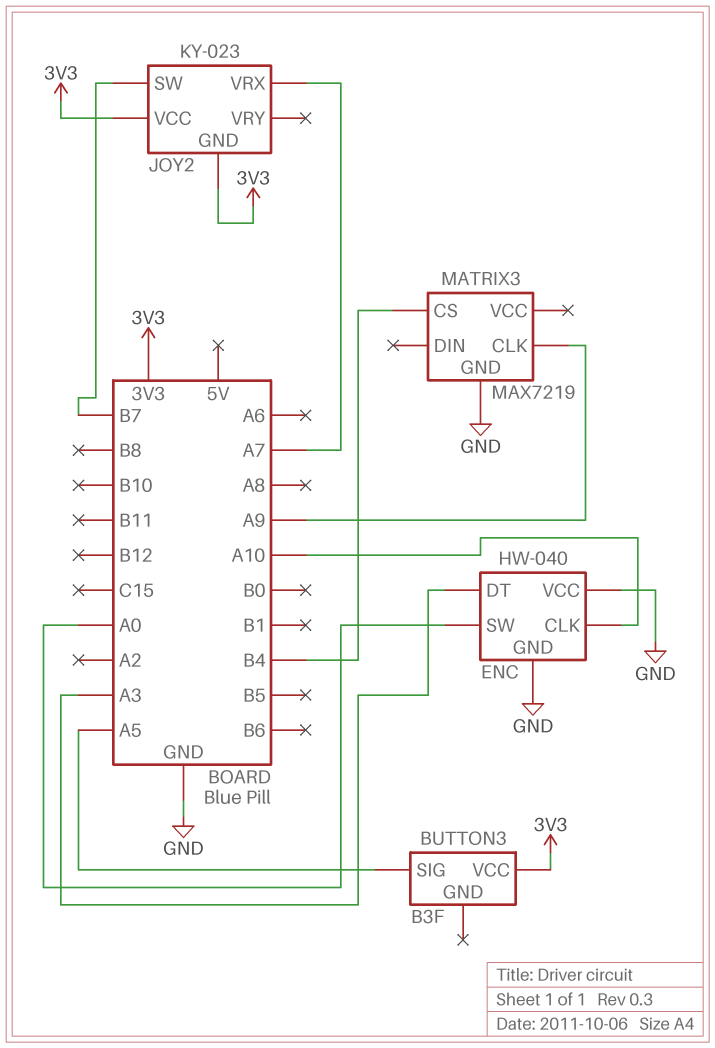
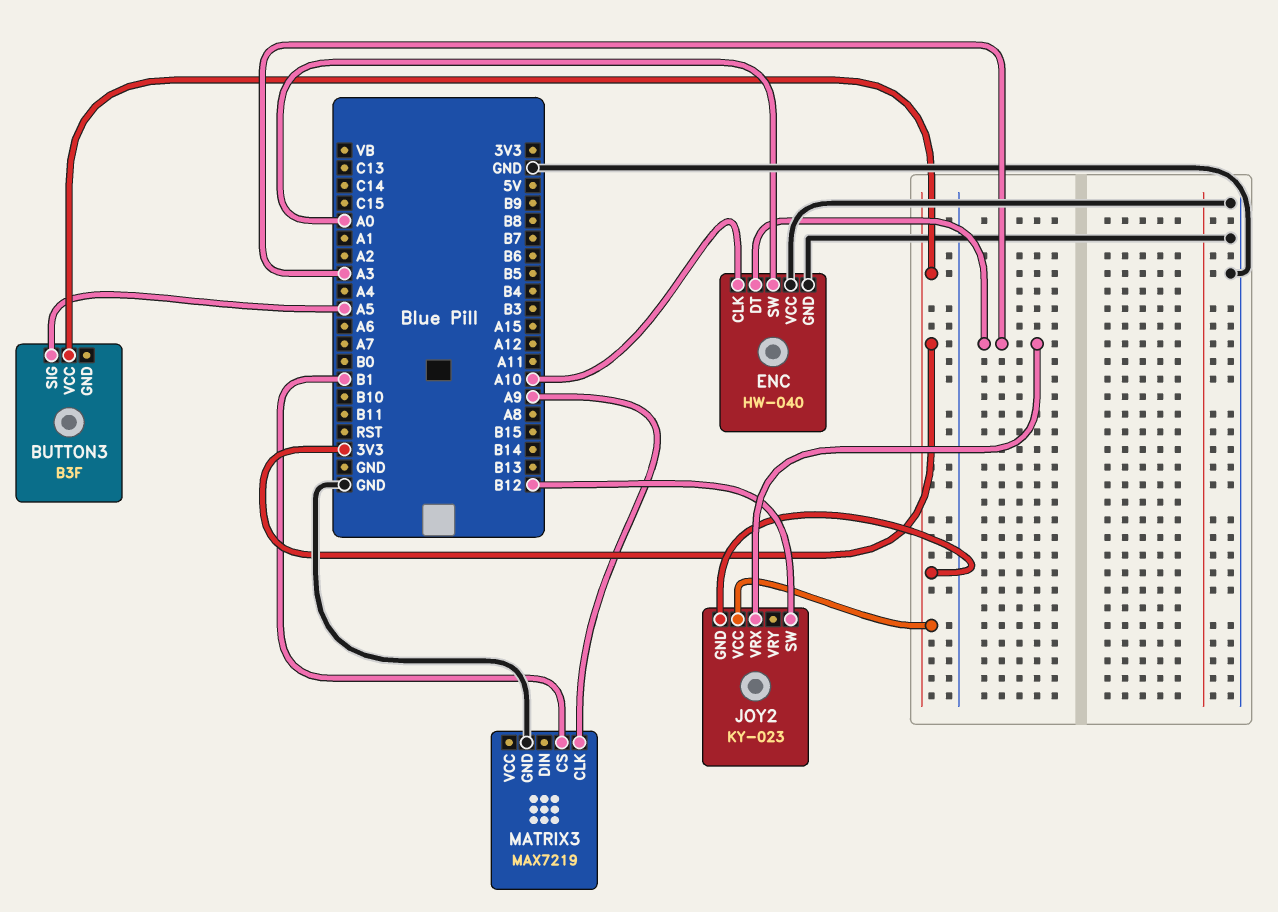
JOY2 pin SW: B7 -> B12
JOY2 pin VRX: A7 -> A3
MATRIX3 pin CS: B4 -> B1

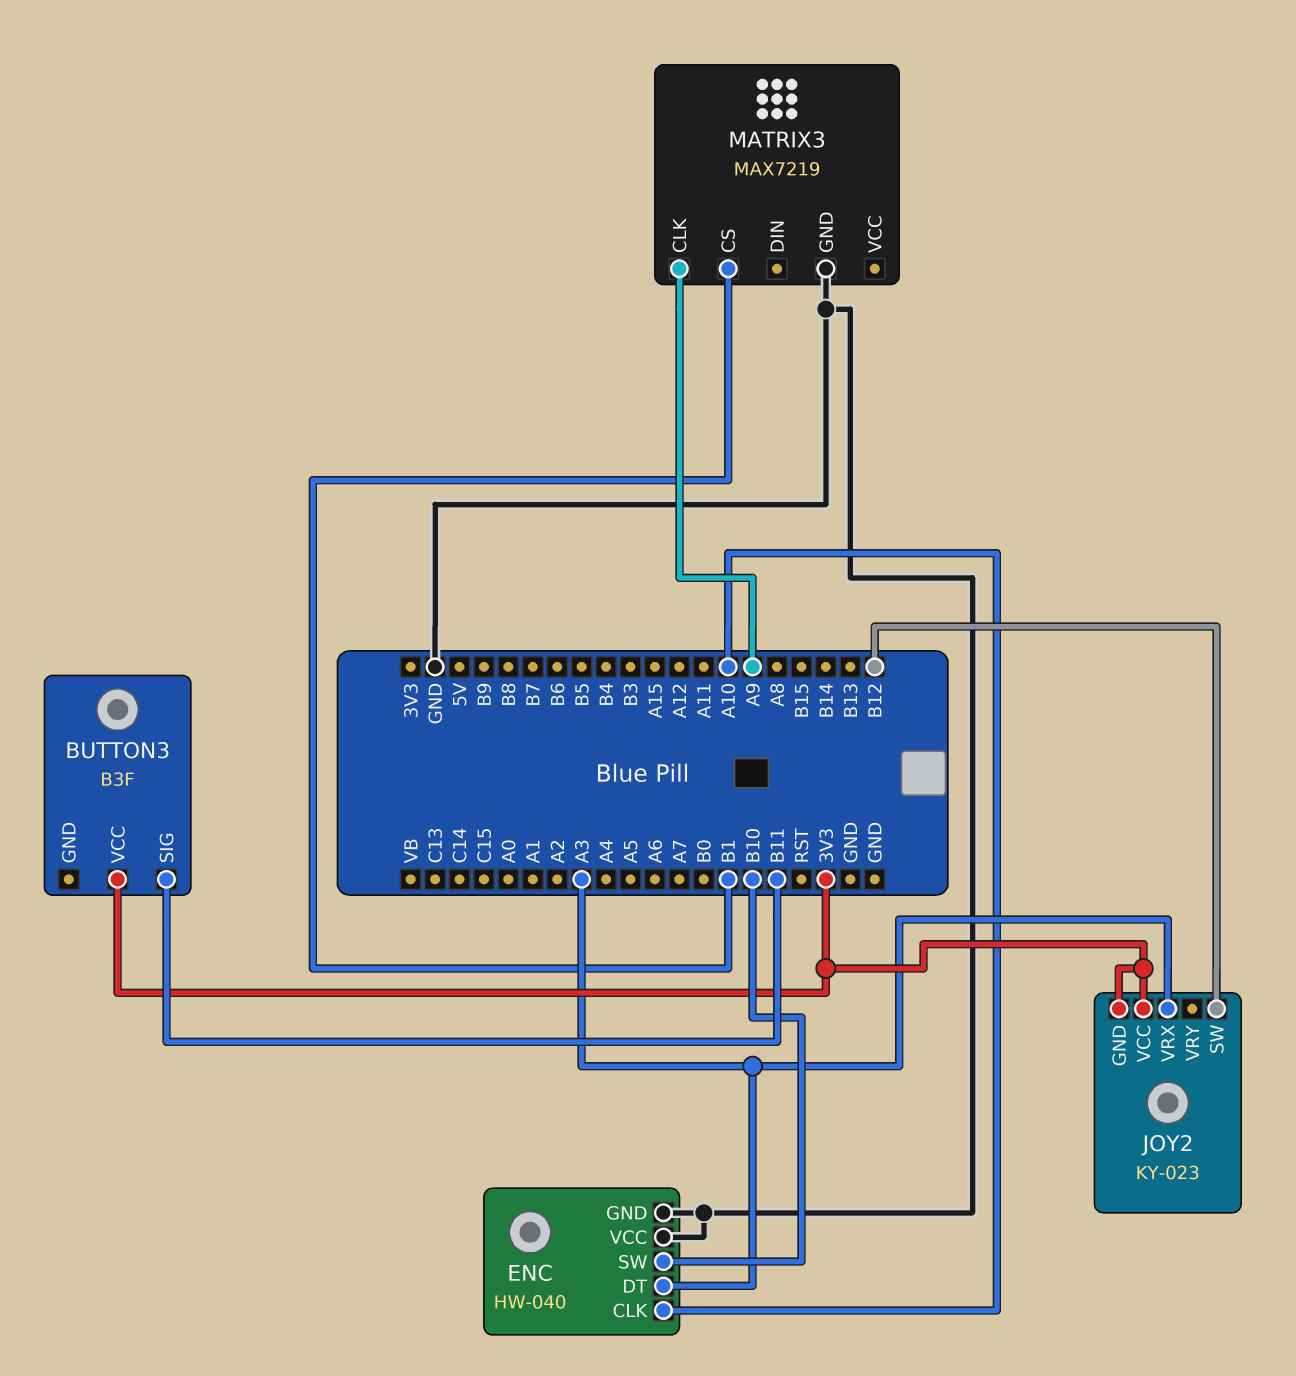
BUTTON3 pin SIG: A5 -> B11
ENC pin SW: A0 -> B10

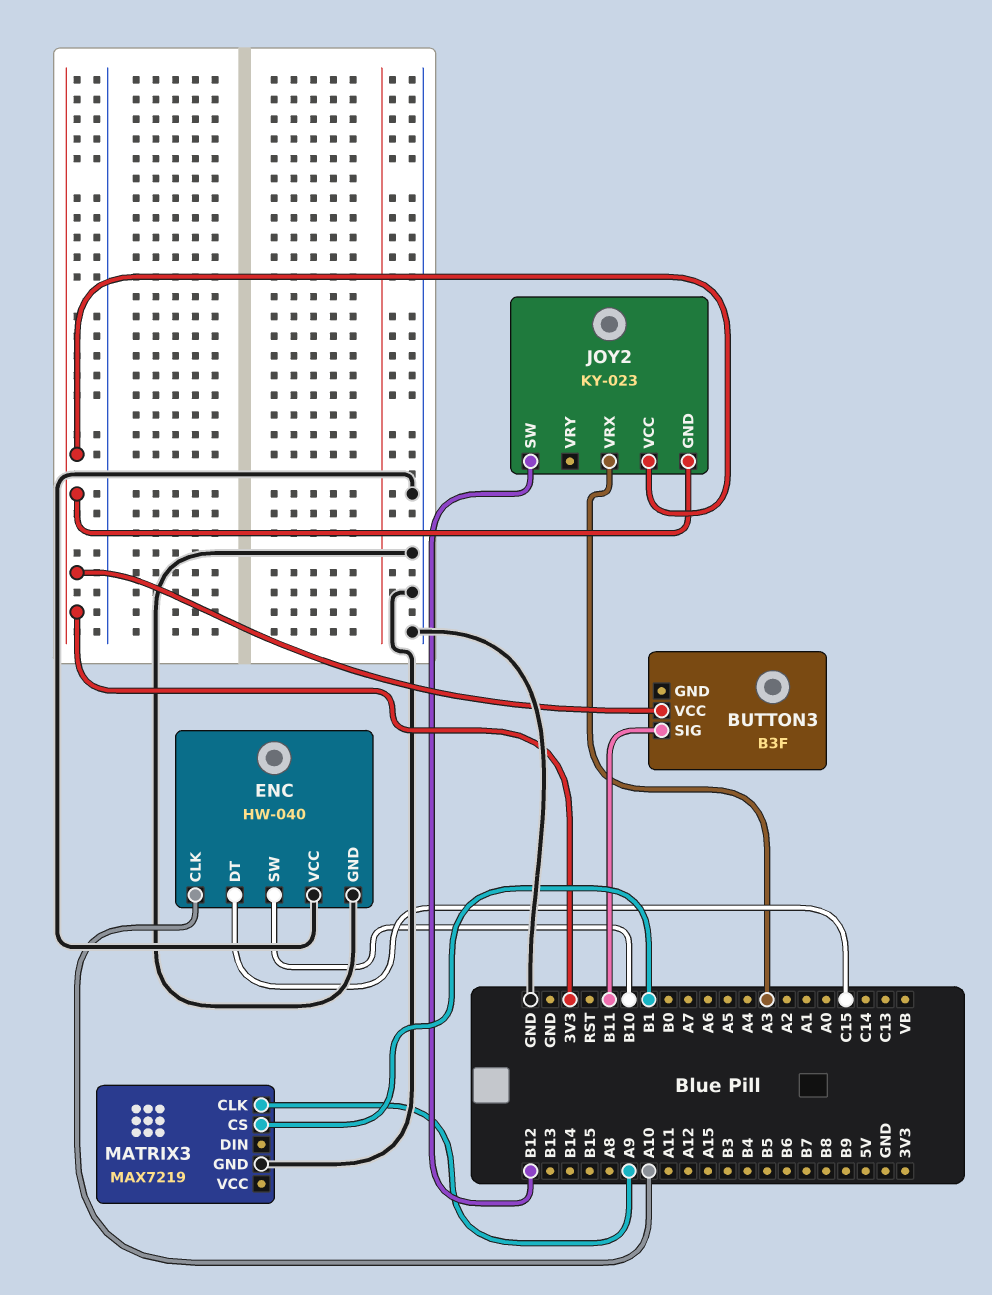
ENC pin DT: A3 -> C15

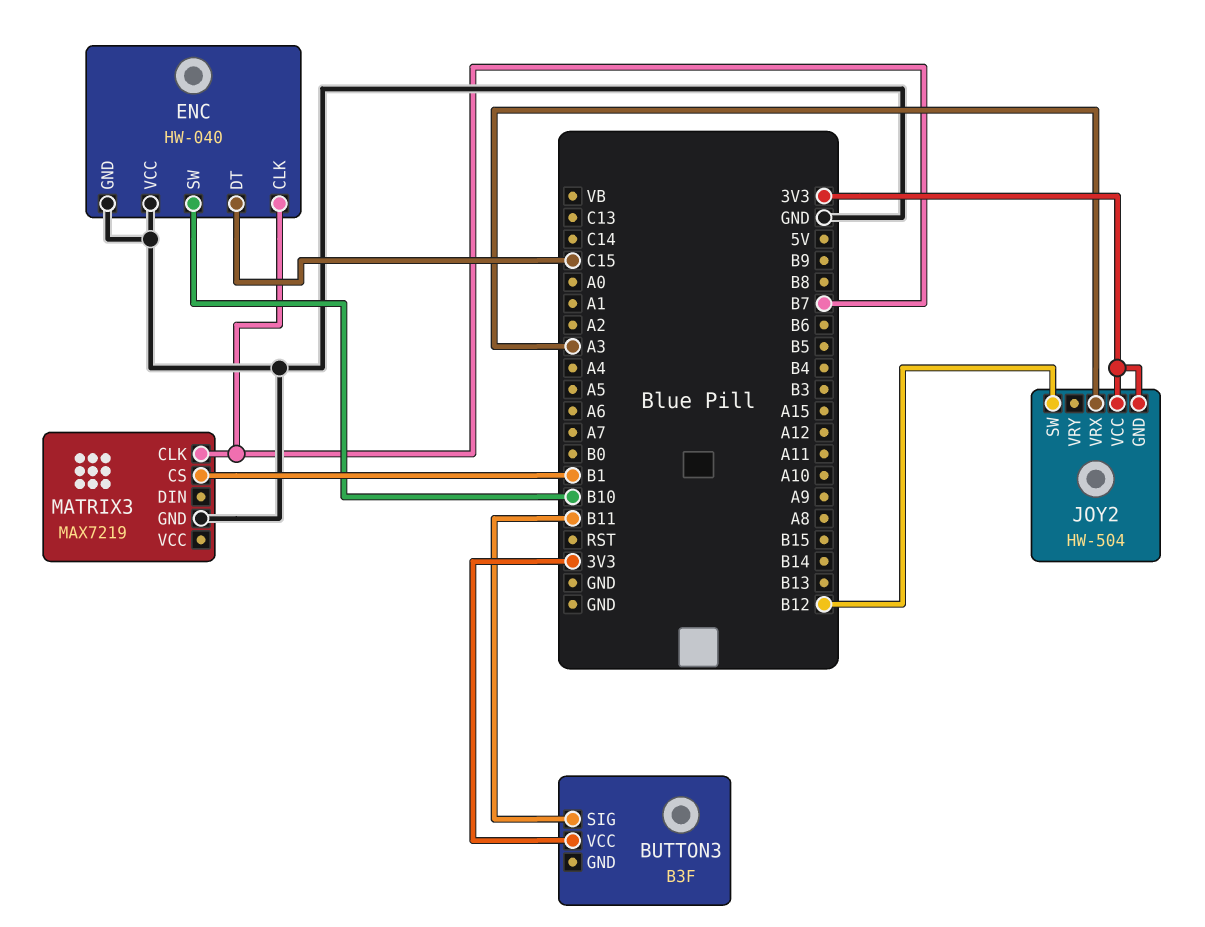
ENC pin CLK: A10 -> B7
JOY2: KY-023 -> HW-504
MATRIX3 pin CLK: A9 -> B7

